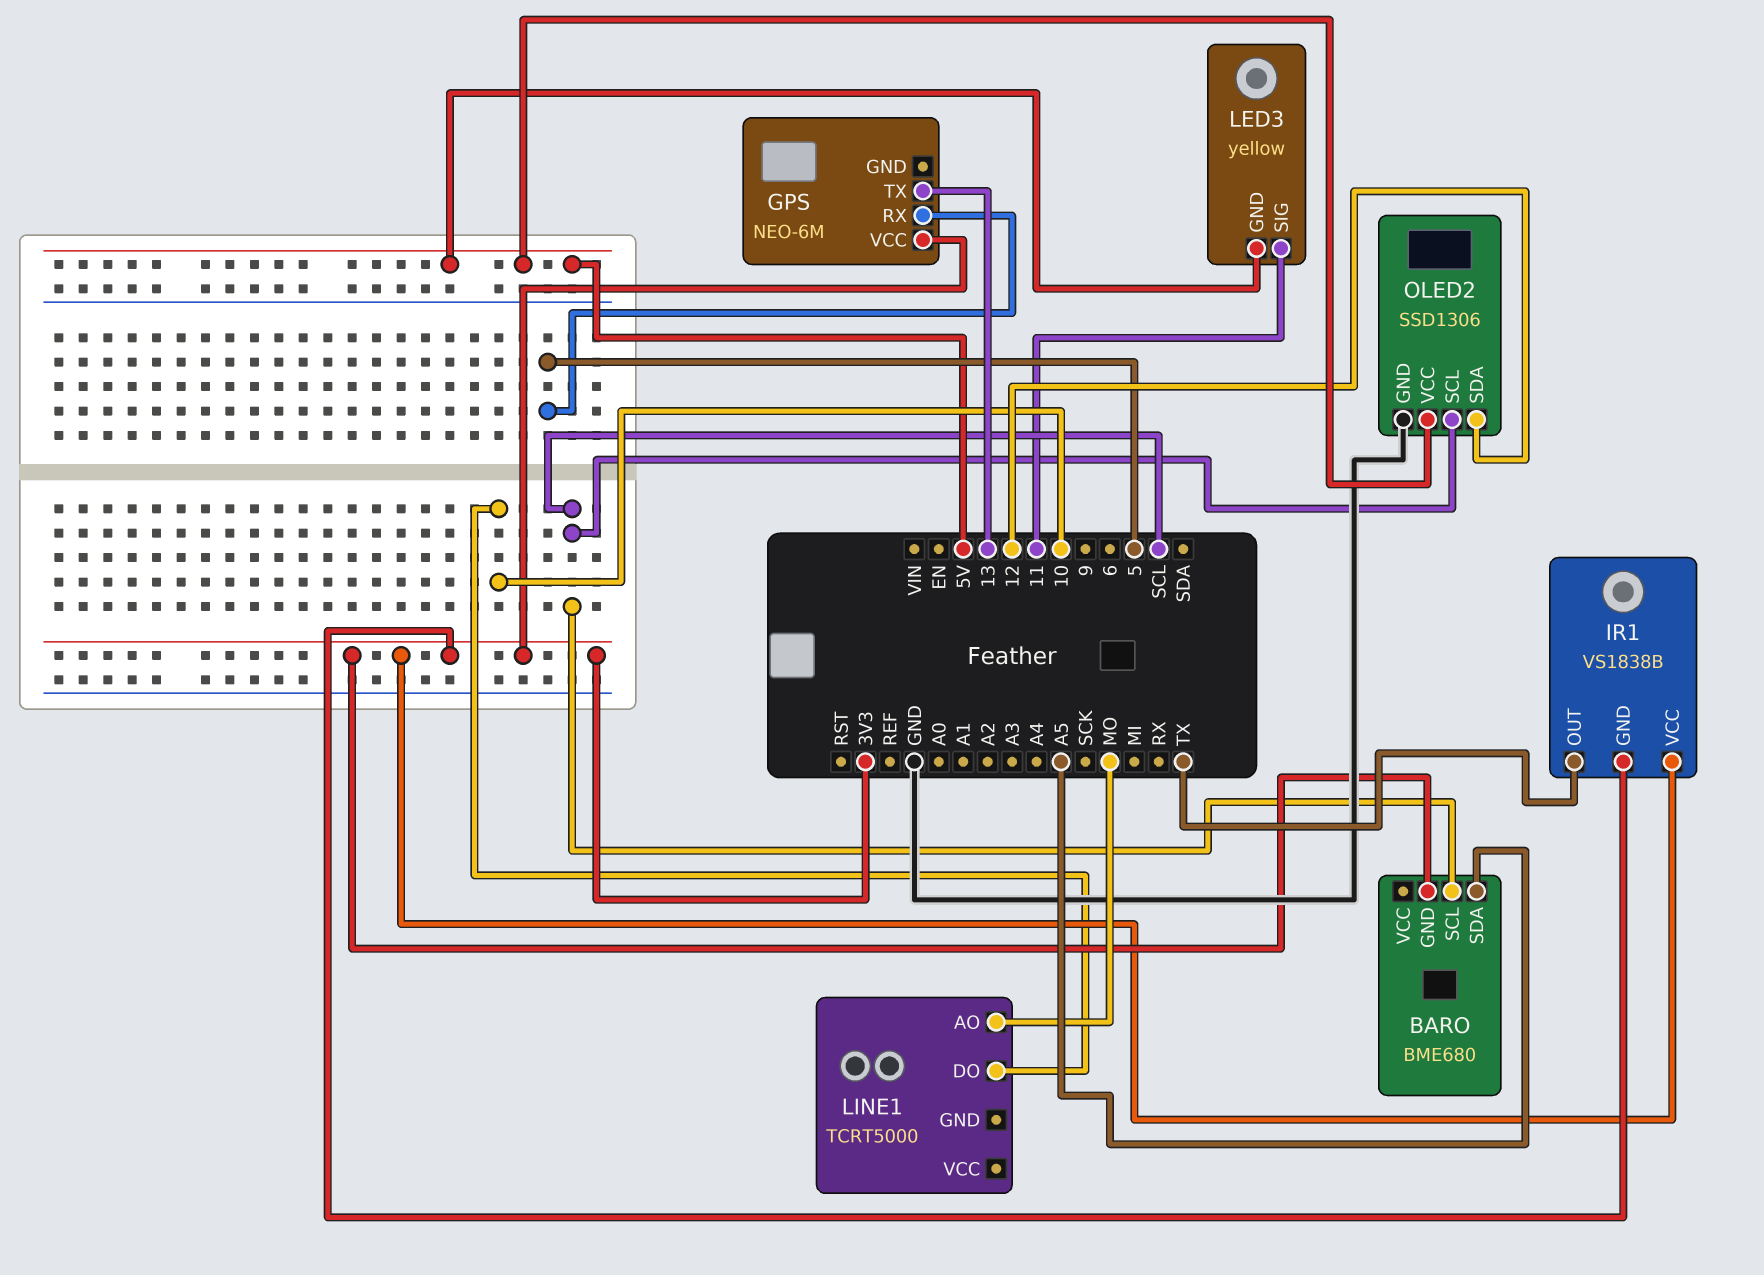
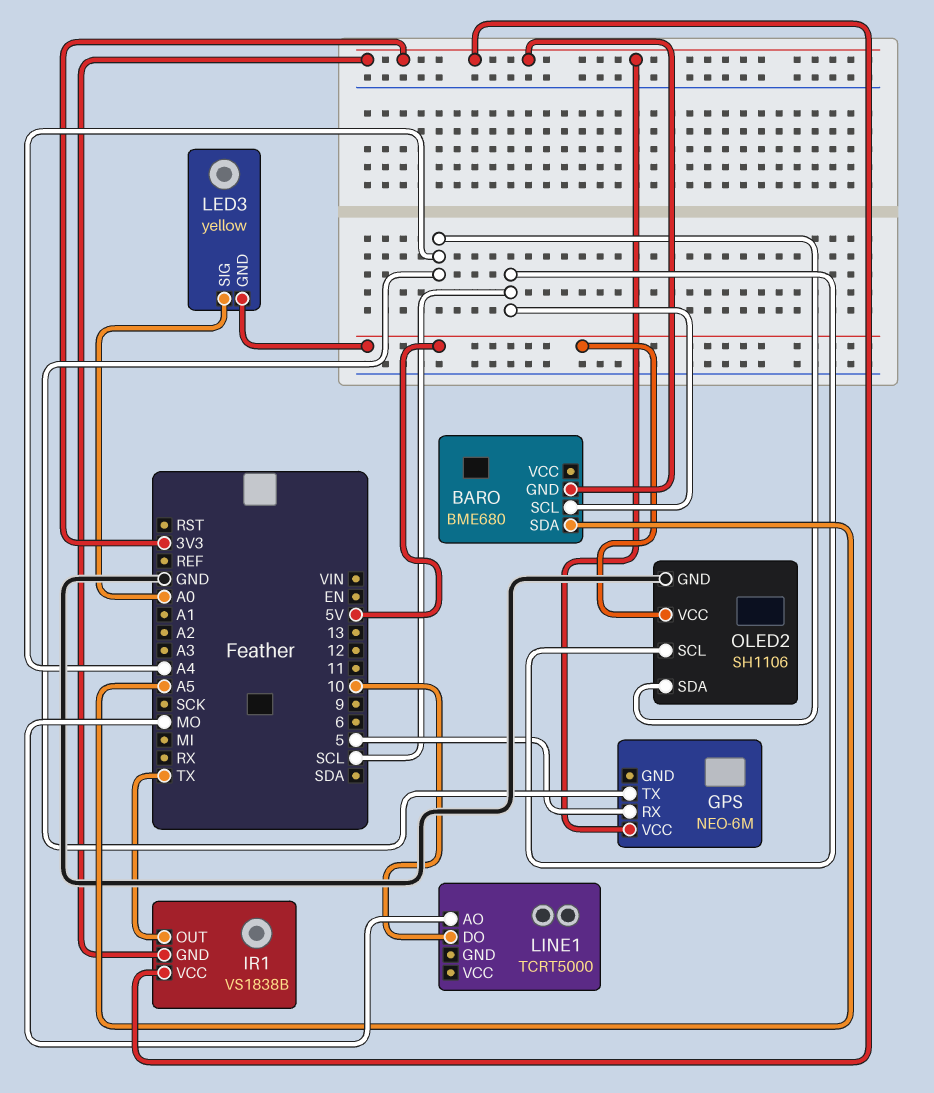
GPS pin TX: 13 -> A4
LED3 pin SIG: 11 -> A0
OLED2: SSD1306 -> SH1106
OLED2 pin SDA: 12 -> A4

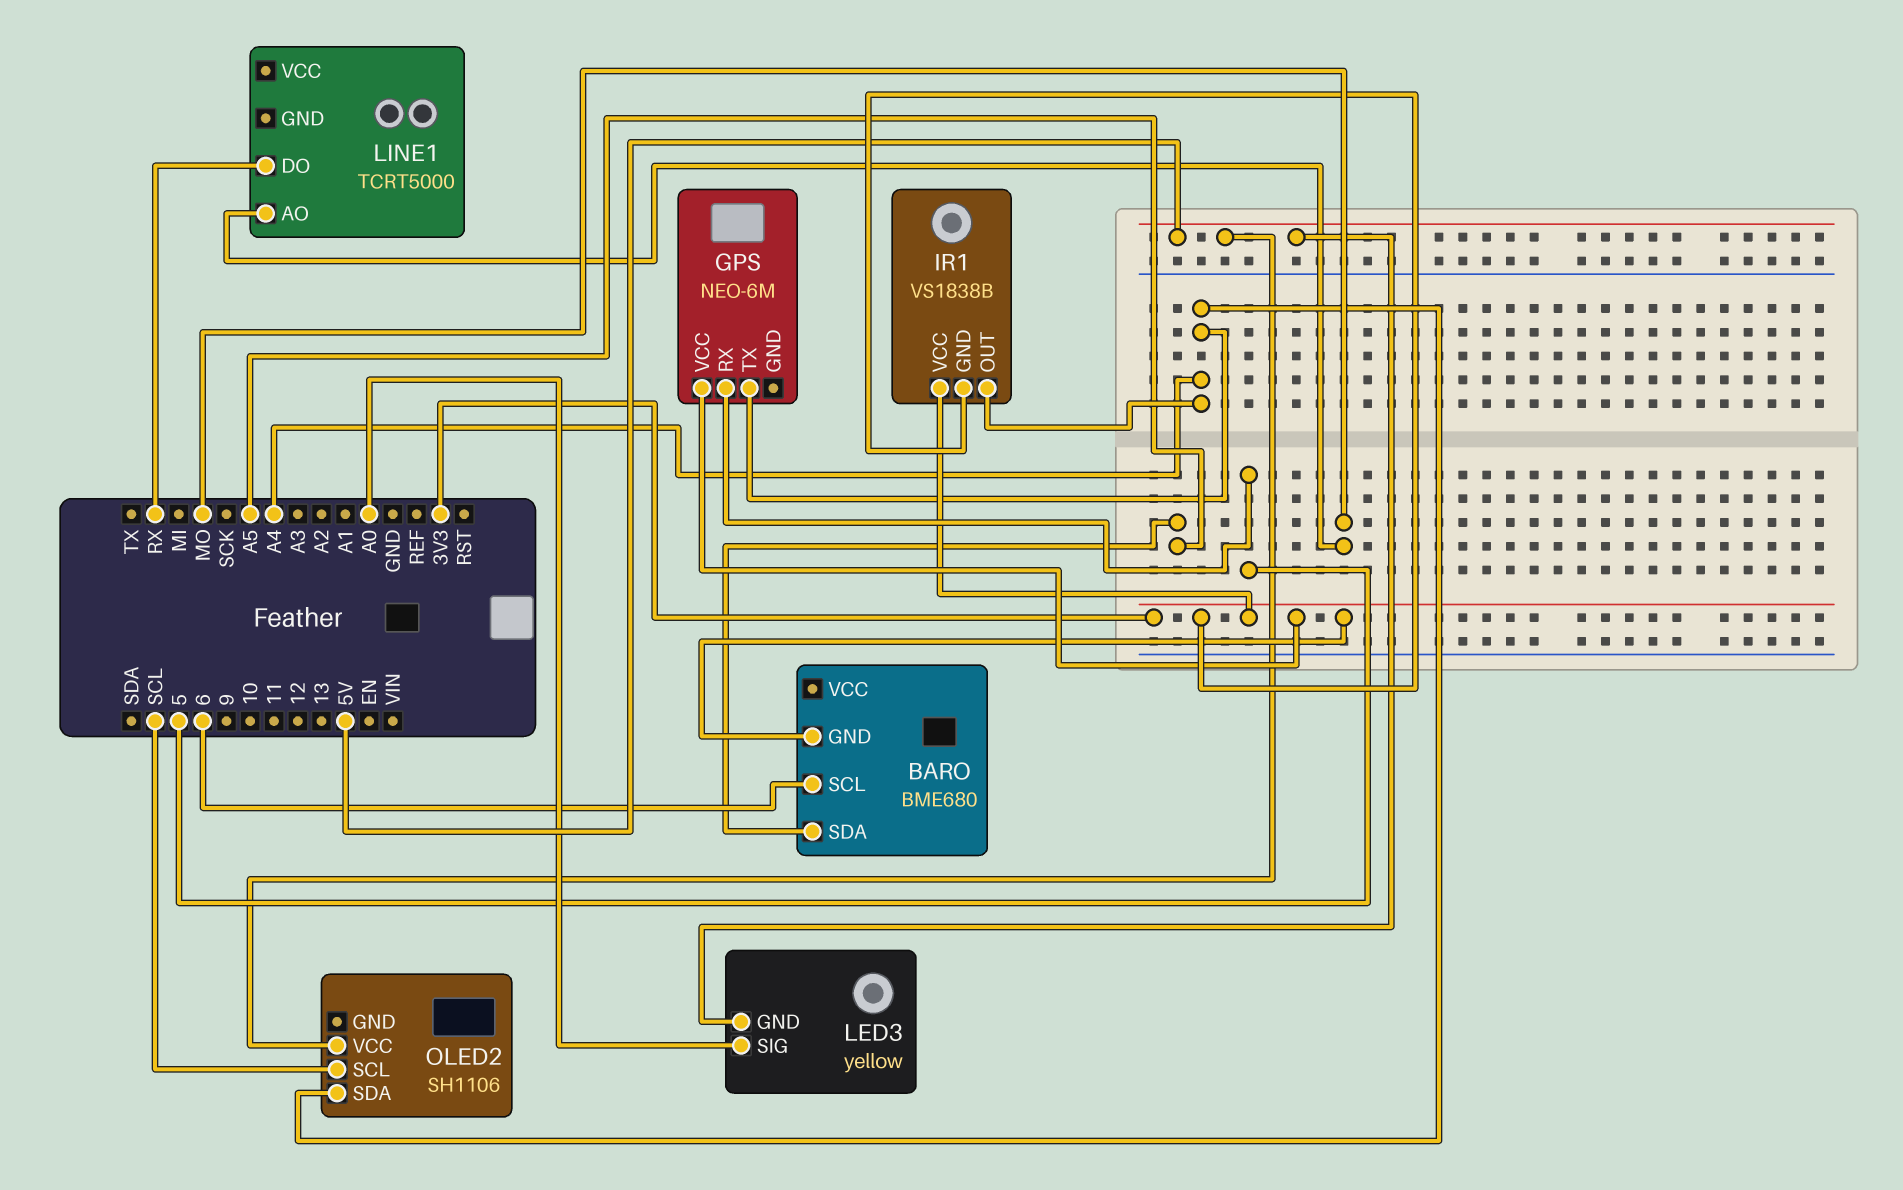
BARO pin SCL: SCL -> 6
IR1 pin OUT: TX -> A4
LINE1 pin DO: 10 -> RX
OLED2 pin GND: GND -> none

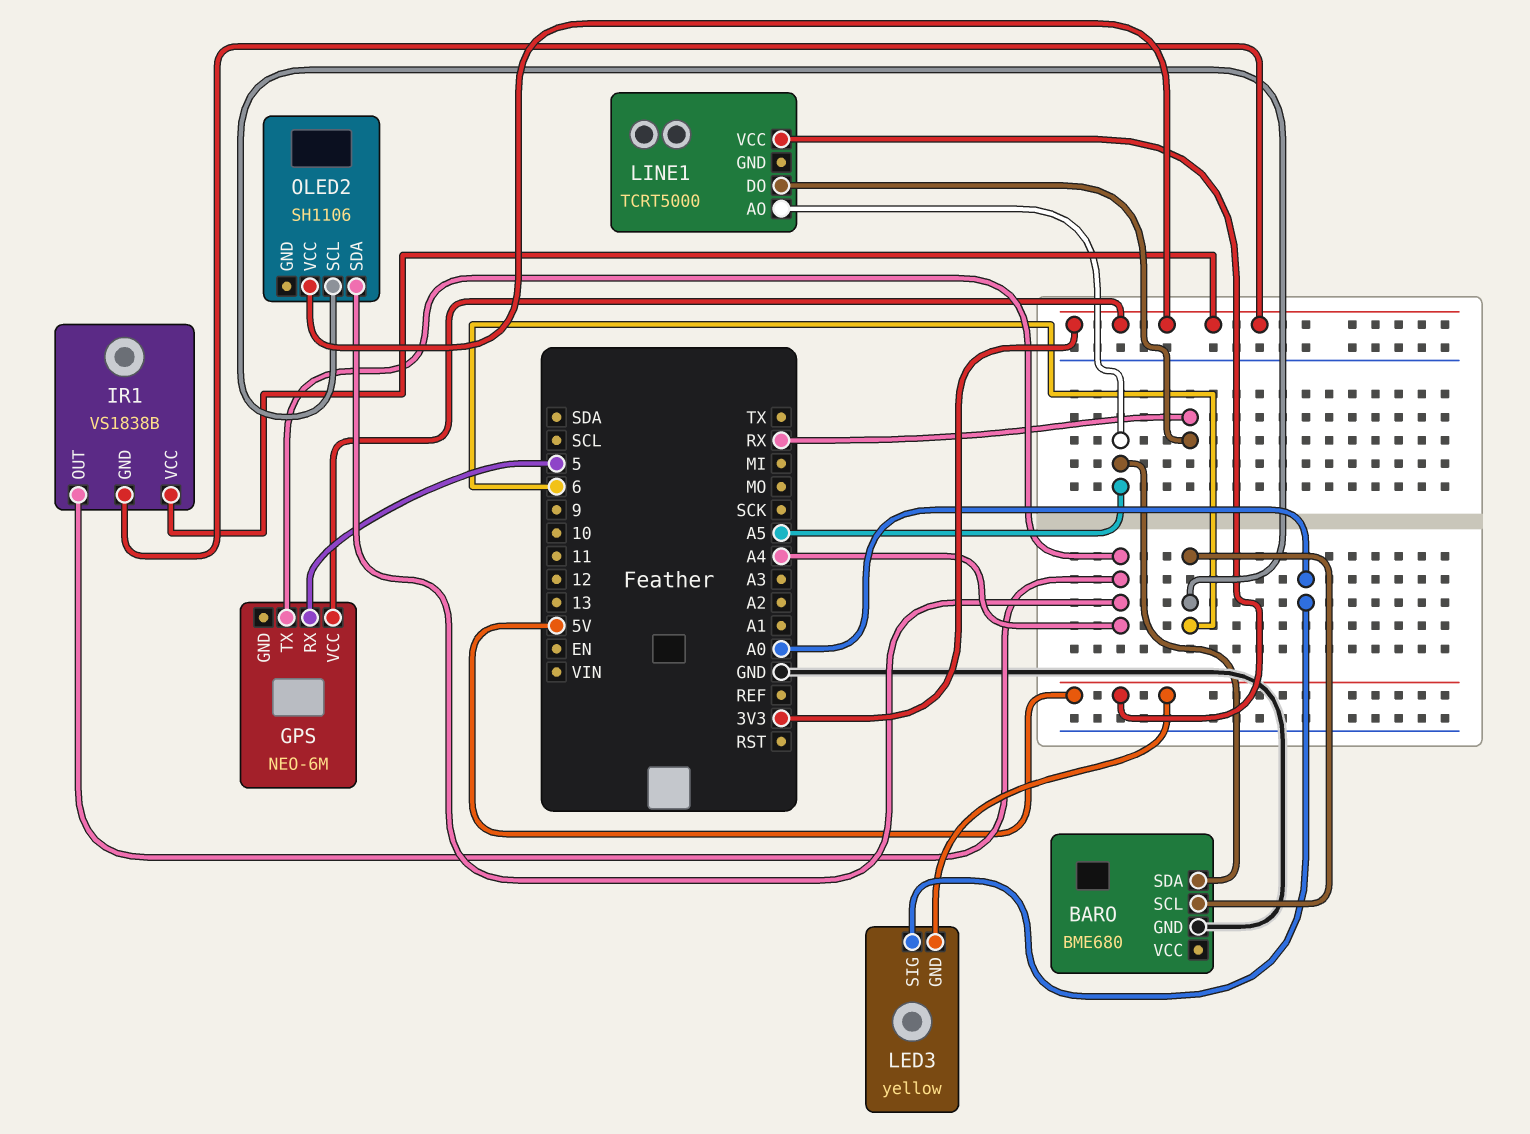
BARO pin GND: 3V3 -> GND
LINE1 pin AO: MO -> A5
LINE1 pin VCC: none -> 5V
OLED2 pin SCL: SCL -> 6
OLED2 pin VCC: 5V -> 3V3

